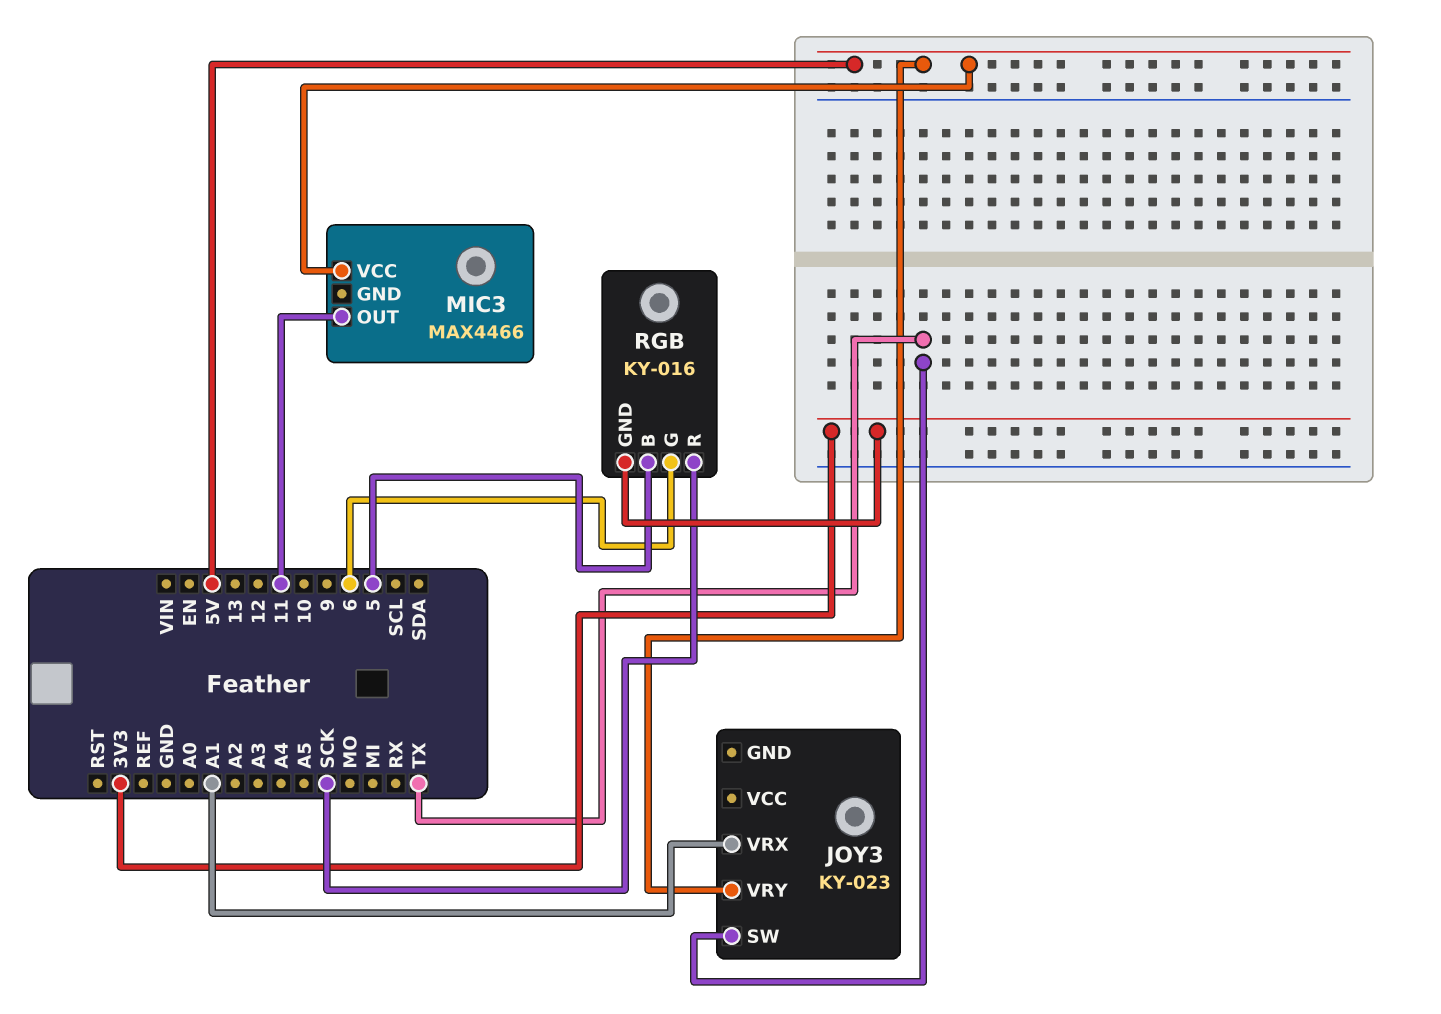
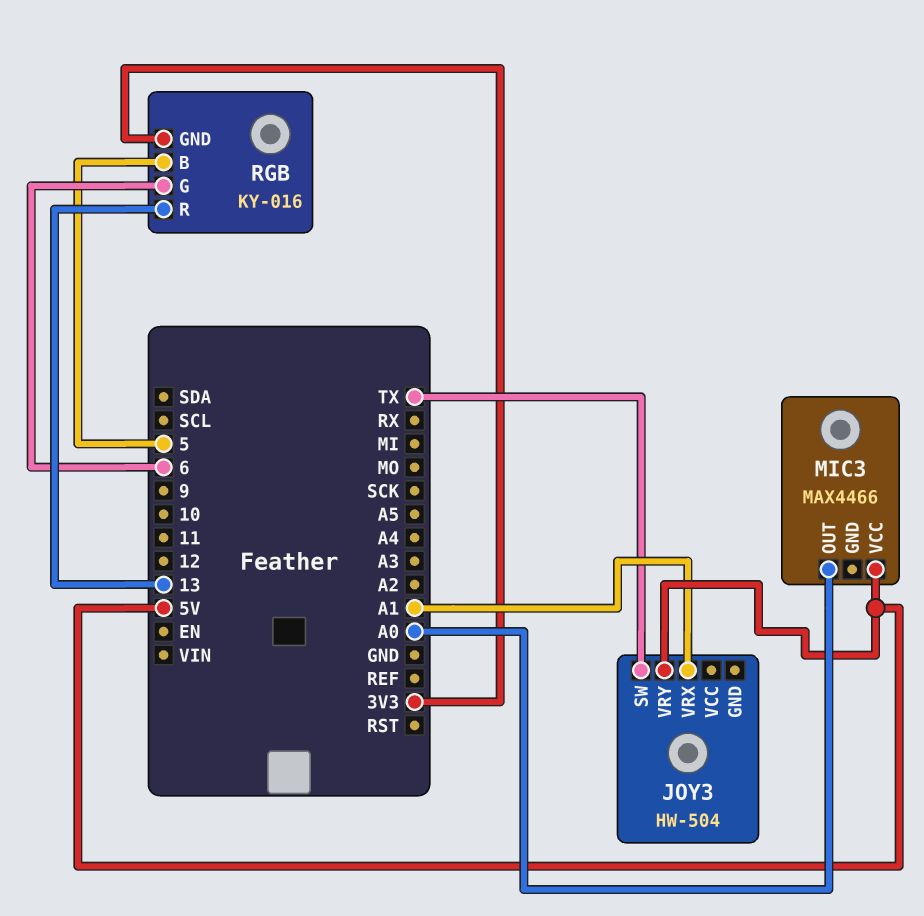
JOY3: KY-023 -> HW-504
MIC3 pin OUT: 11 -> A0
RGB pin R: SCK -> 13

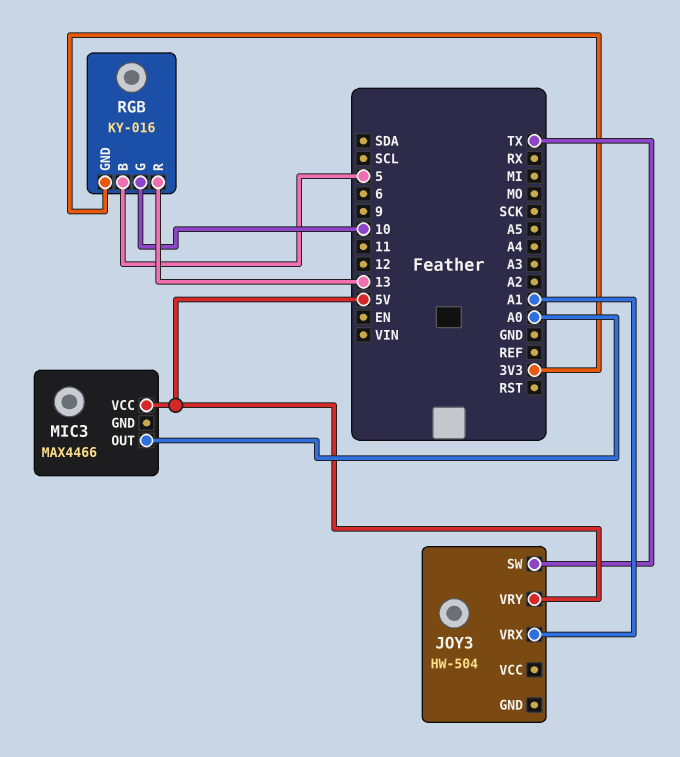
RGB pin G: 6 -> 10

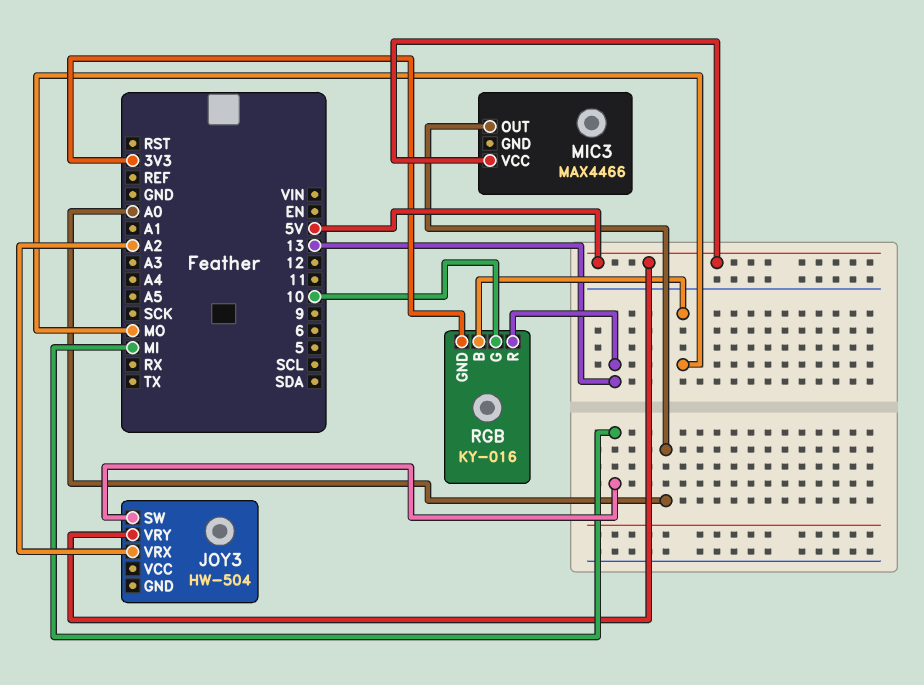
JOY3 pin SW: TX -> MI
JOY3 pin VRX: A1 -> A2
RGB pin B: 5 -> MO

